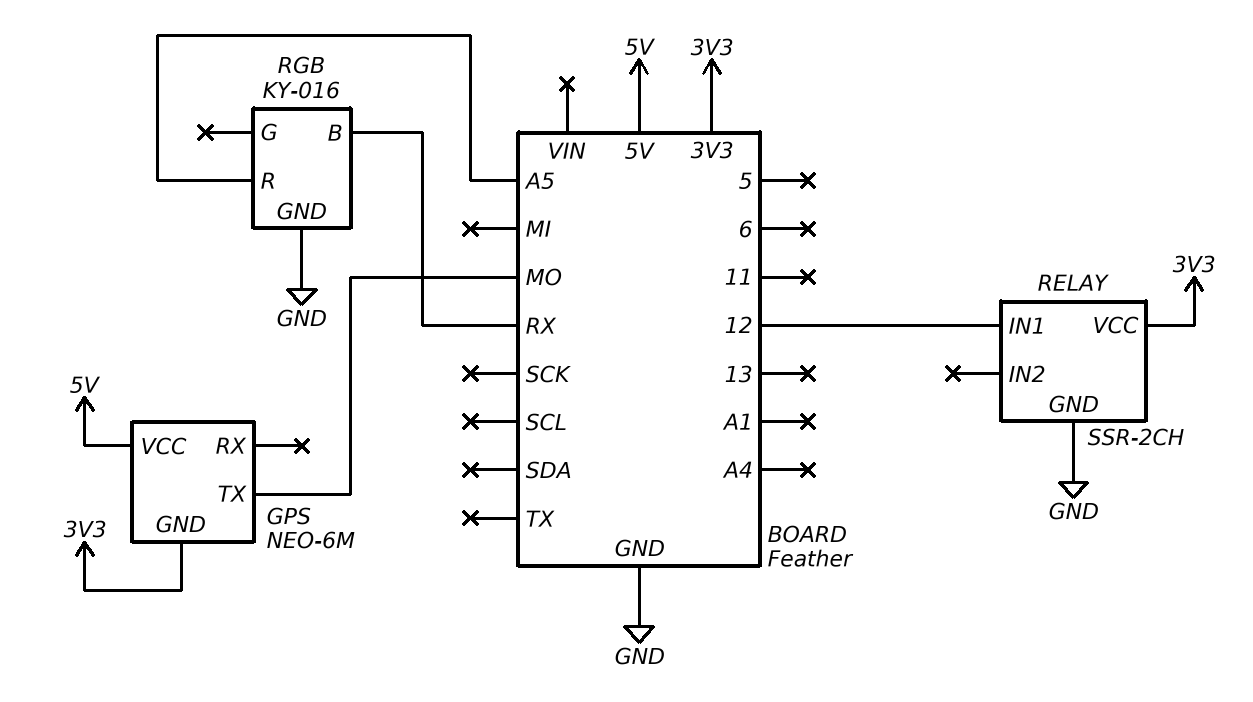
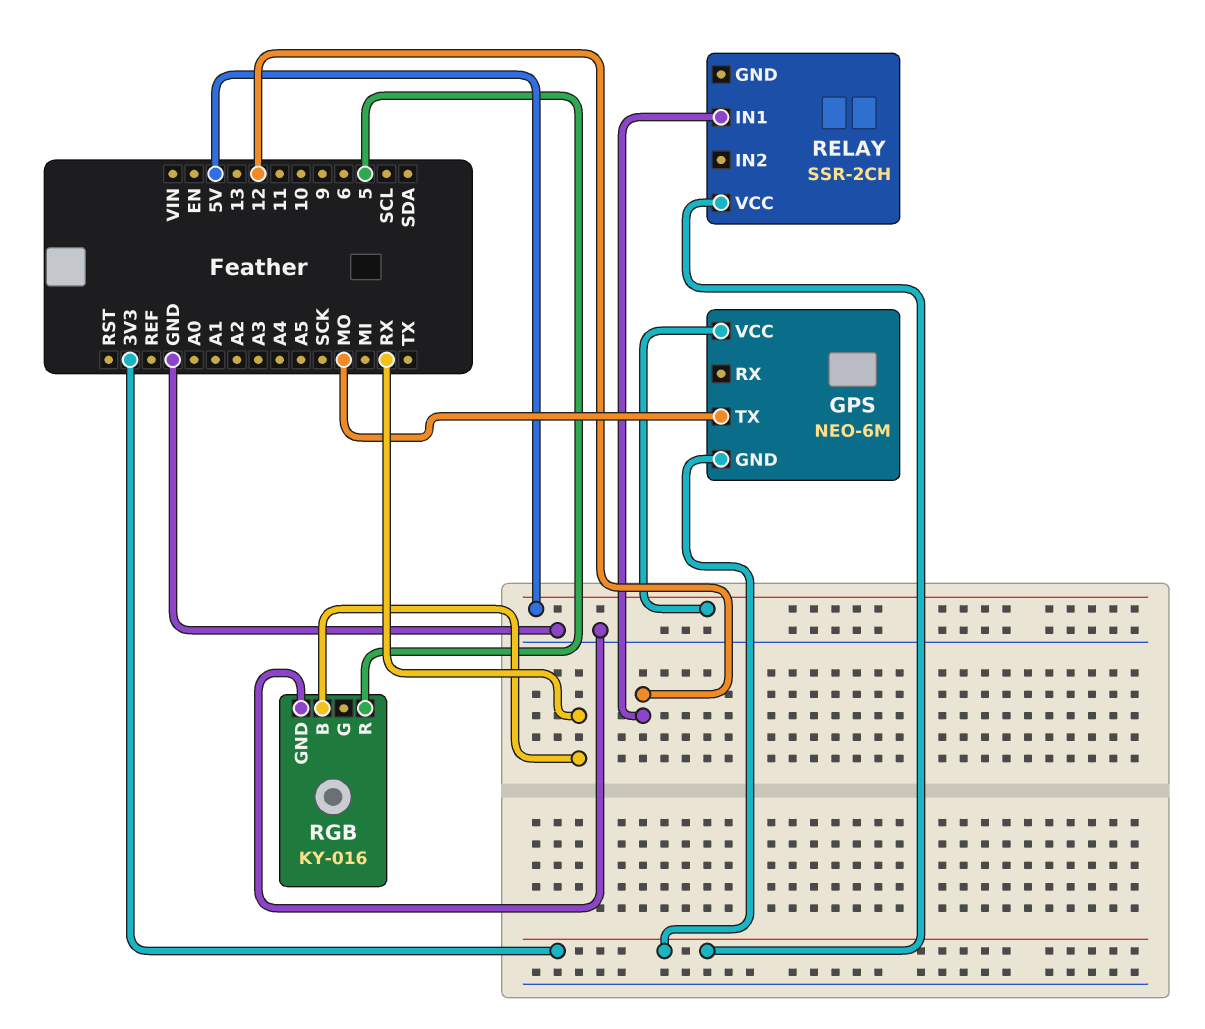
RELAY pin GND: GND -> none
RGB pin R: A5 -> 5

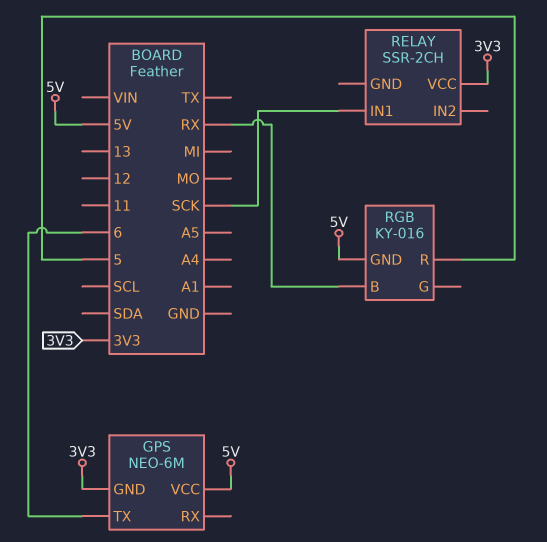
GPS pin TX: MO -> 6
RELAY pin IN1: 12 -> SCK
RGB pin GND: GND -> 5V

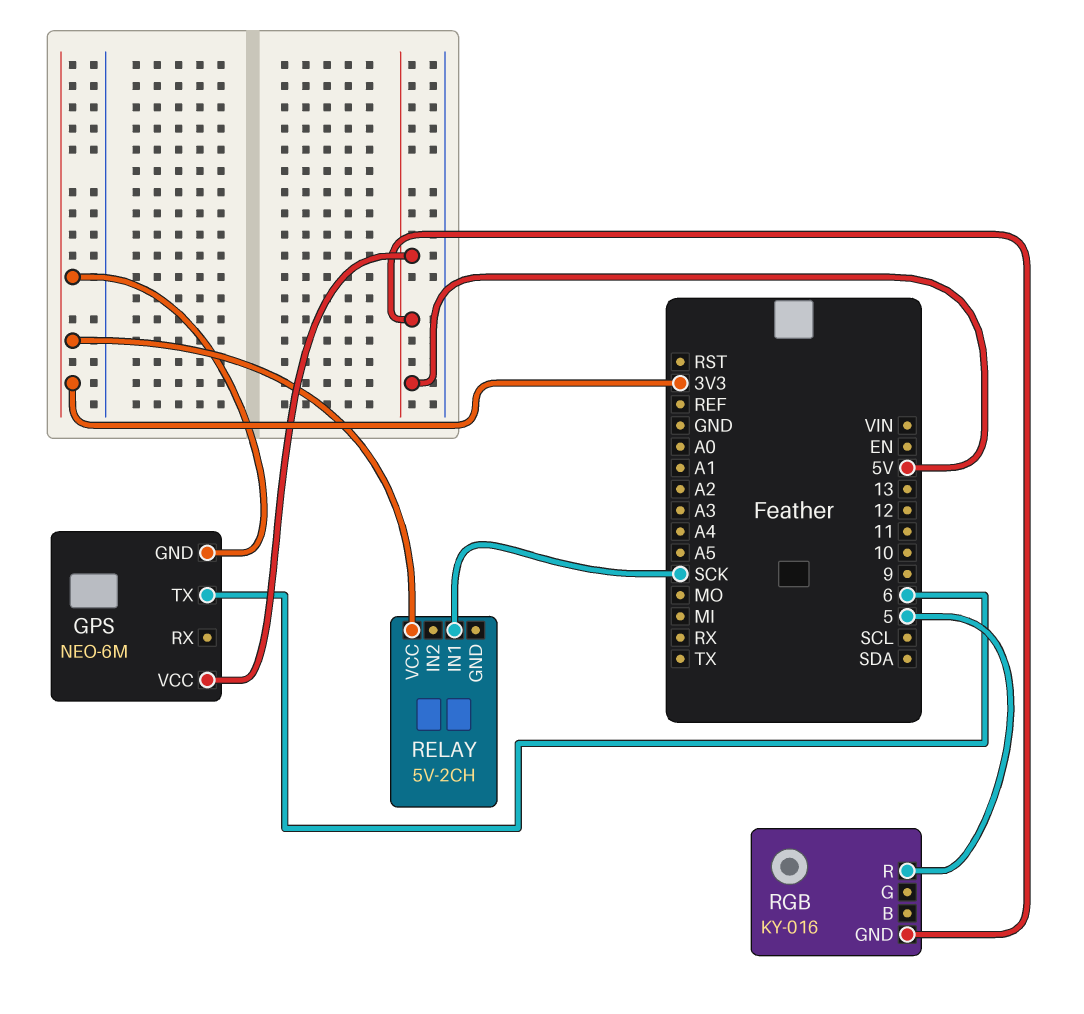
RELAY: SSR-2CH -> 5V-2CH
RGB pin B: RX -> none

